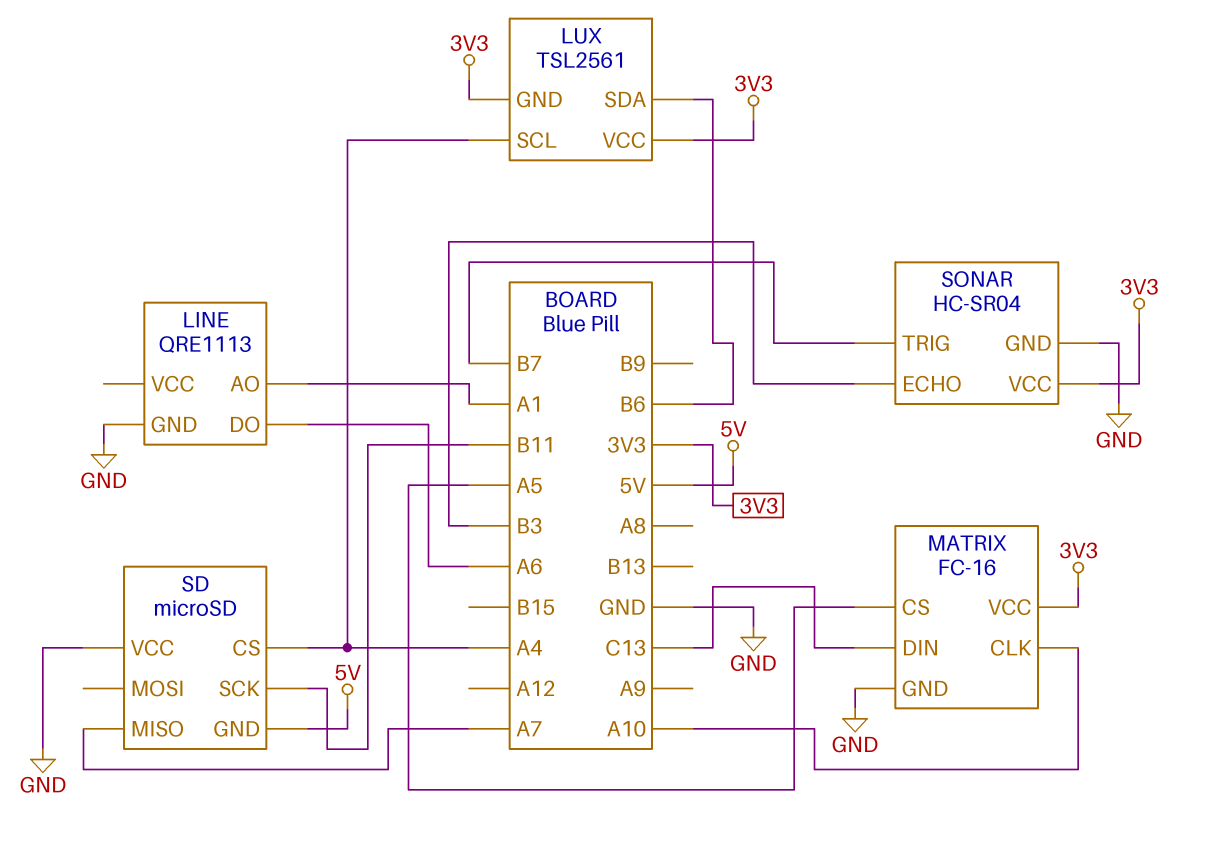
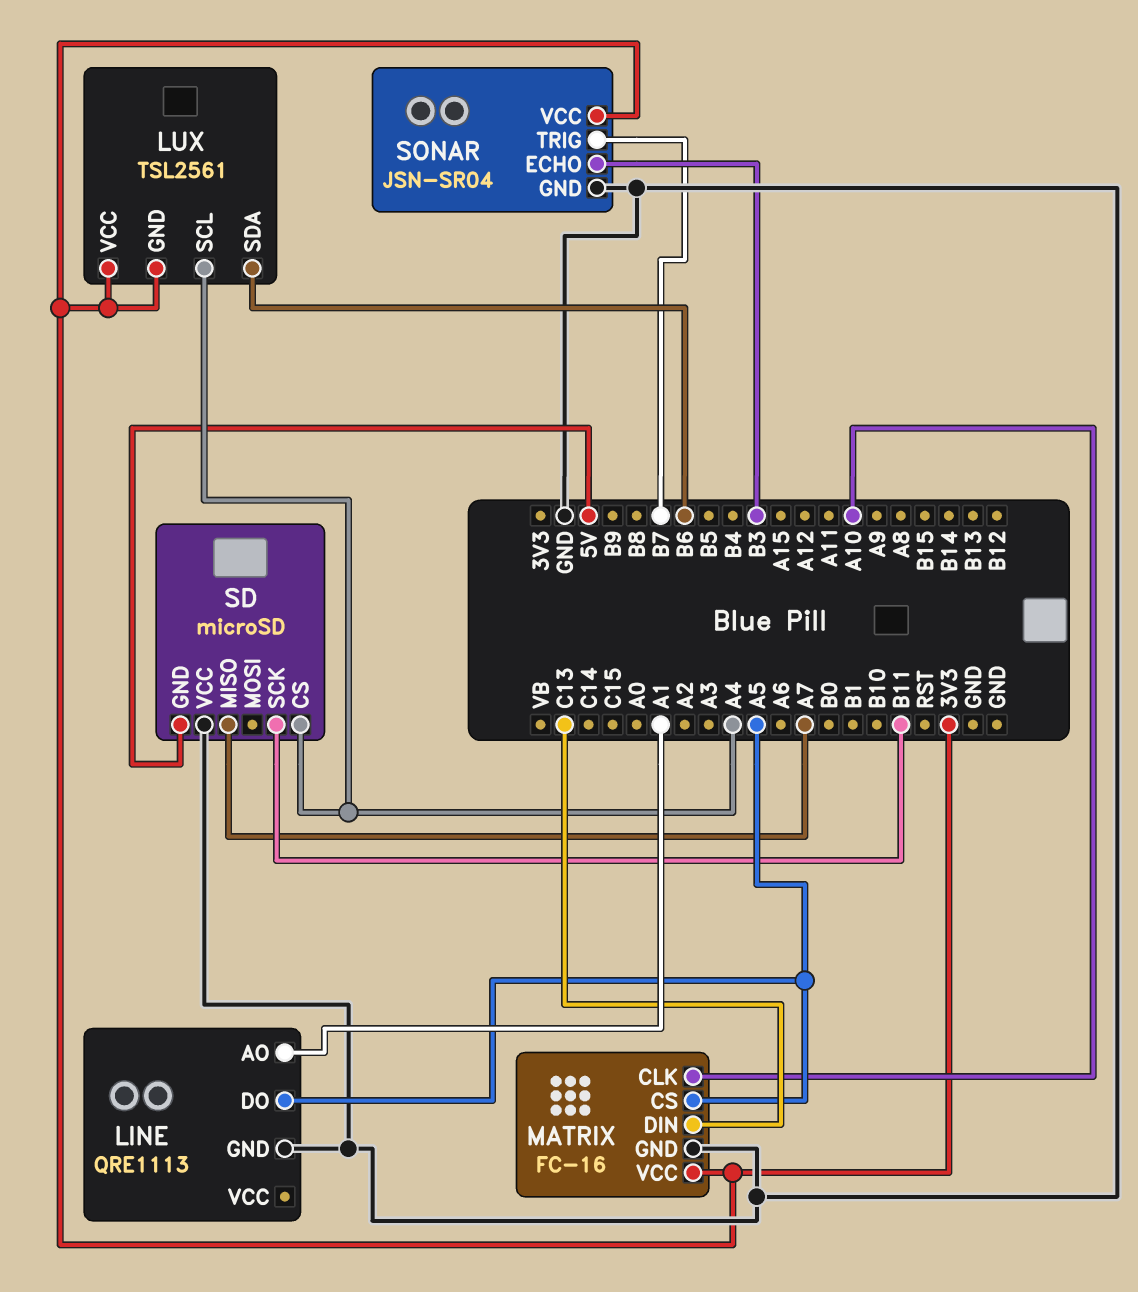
LINE pin DO: A6 -> A5
SONAR: HC-SR04 -> JSN-SR04

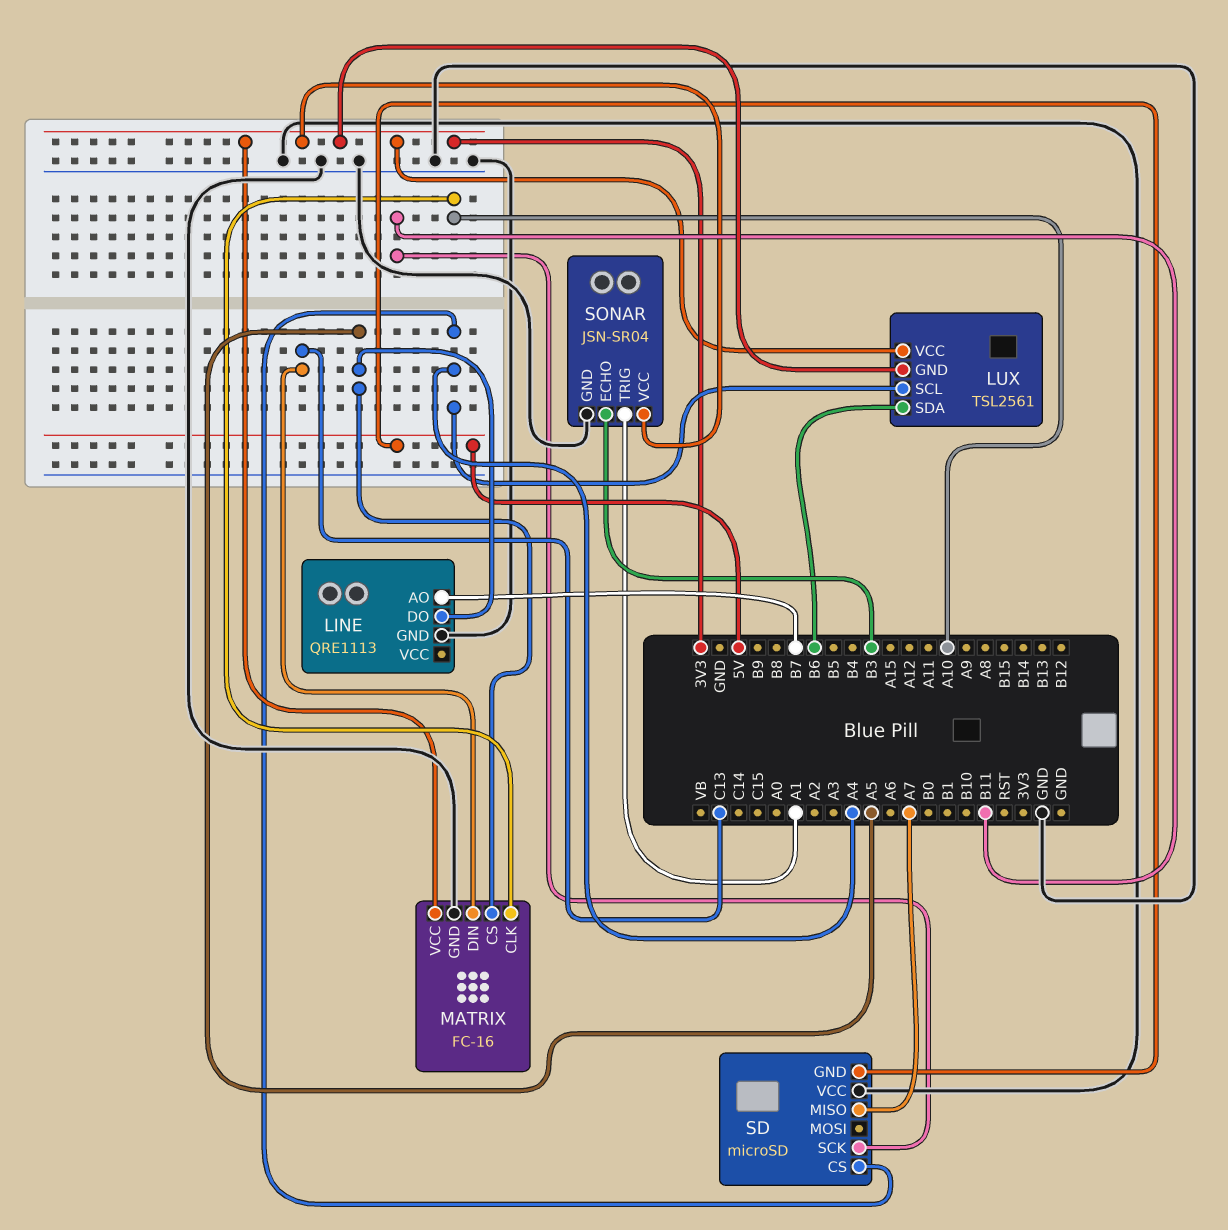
LINE pin AO: A1 -> B7
SONAR pin TRIG: B7 -> A1

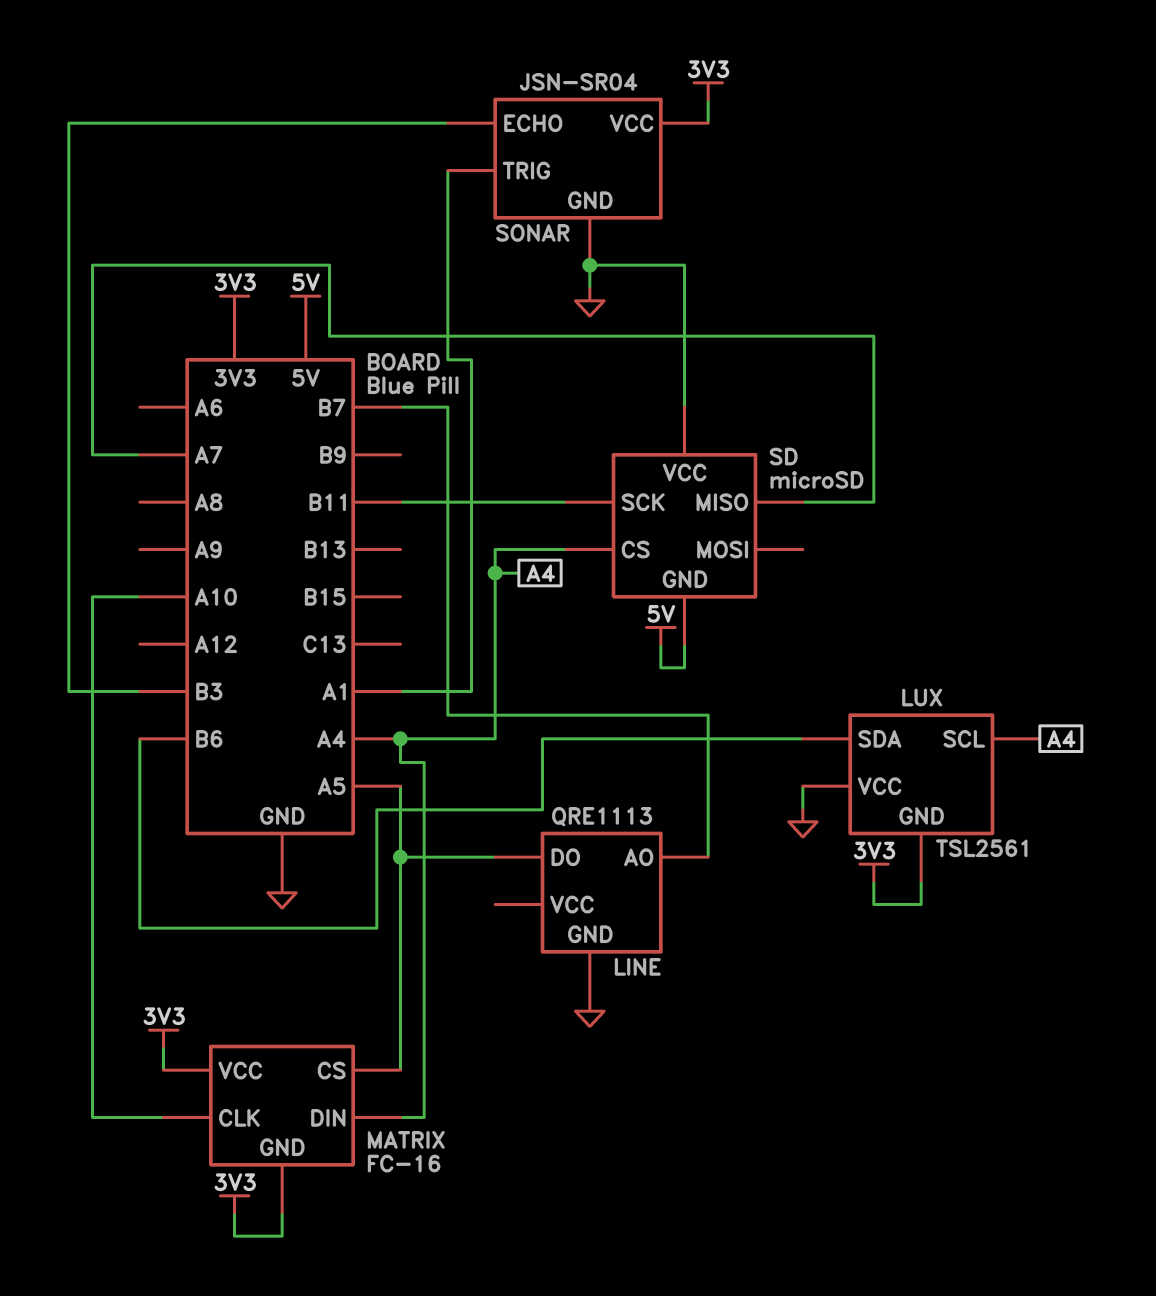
LUX pin VCC: 3V3 -> GND
MATRIX pin DIN: C13 -> A4
MATRIX pin GND: GND -> 3V3

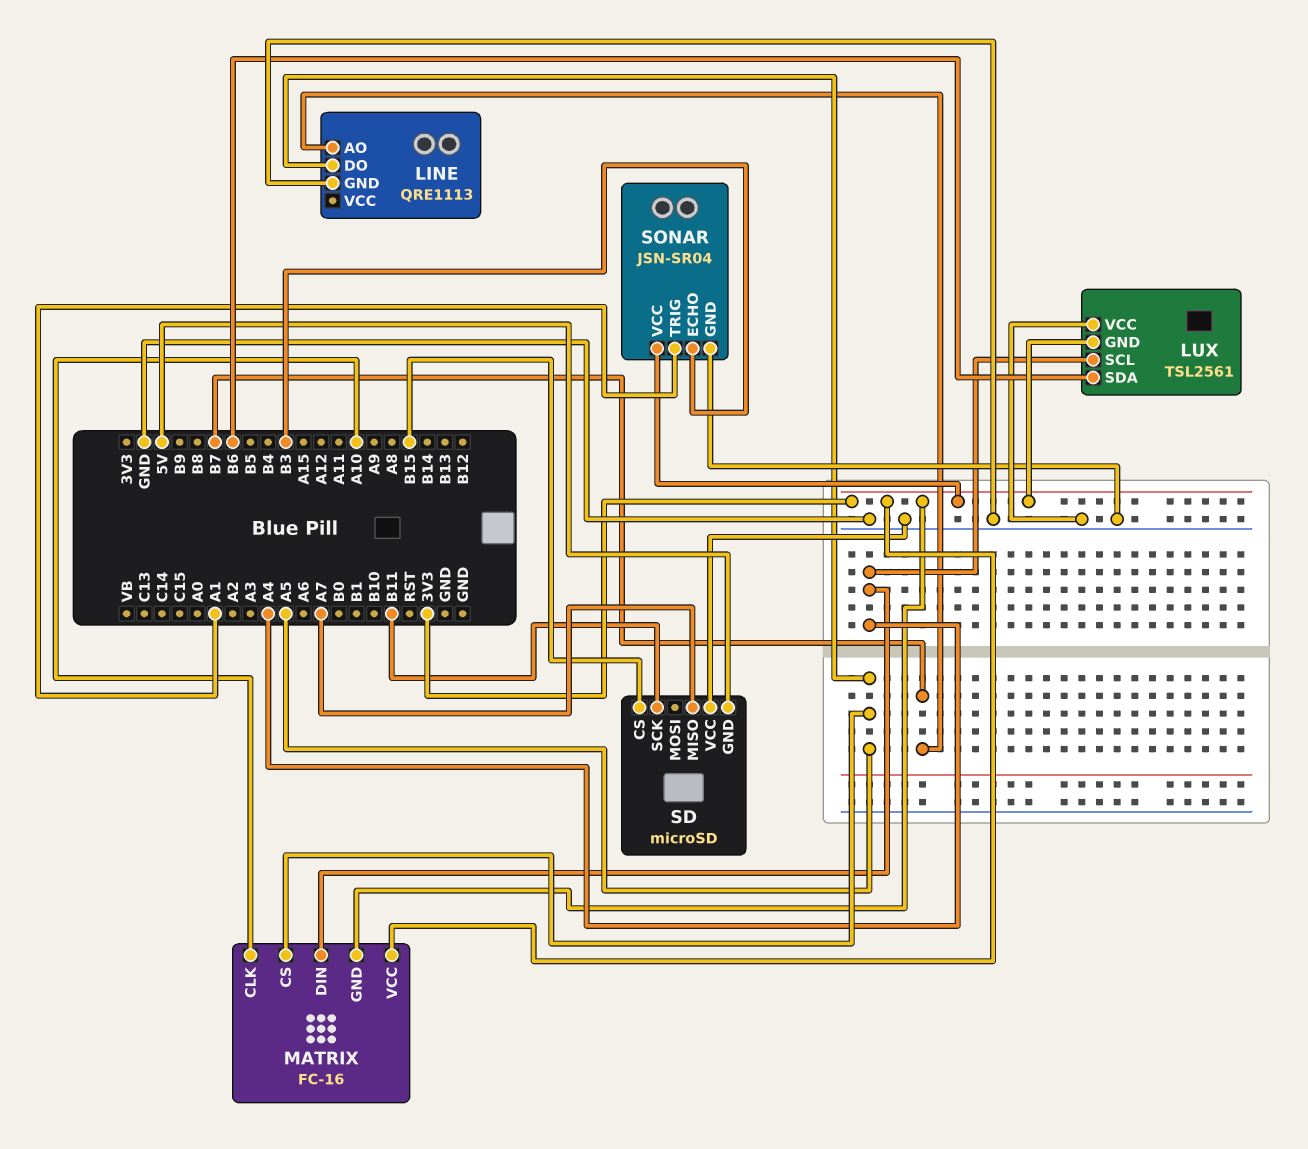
SD pin CS: A4 -> B15

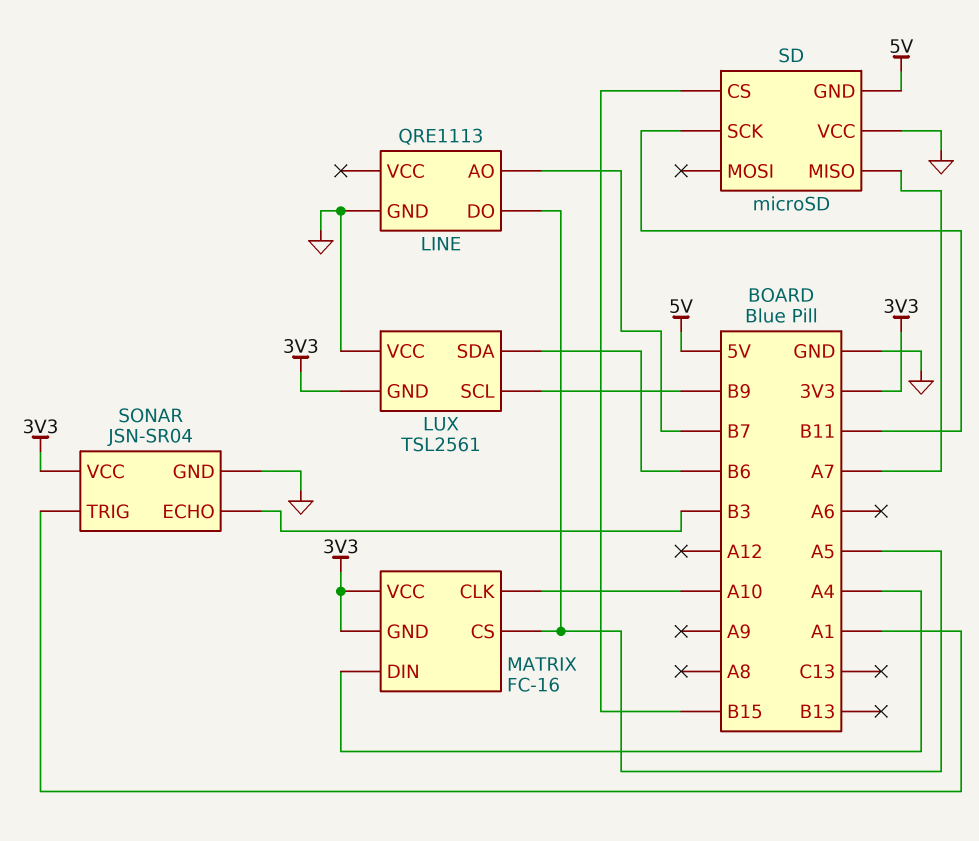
LUX pin SCL: A4 -> B9

